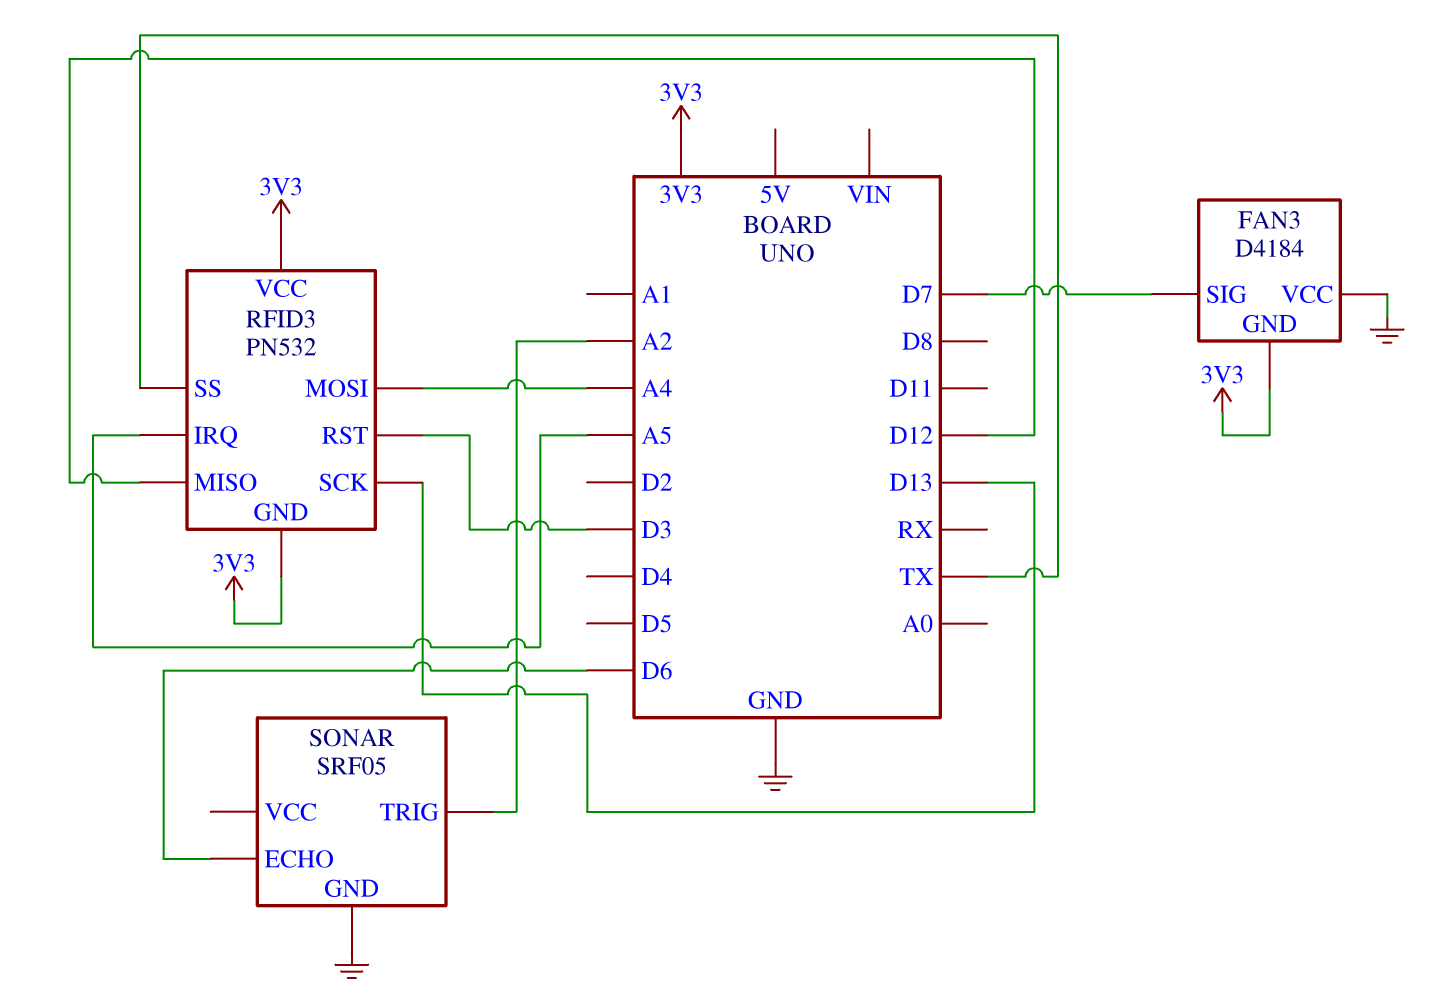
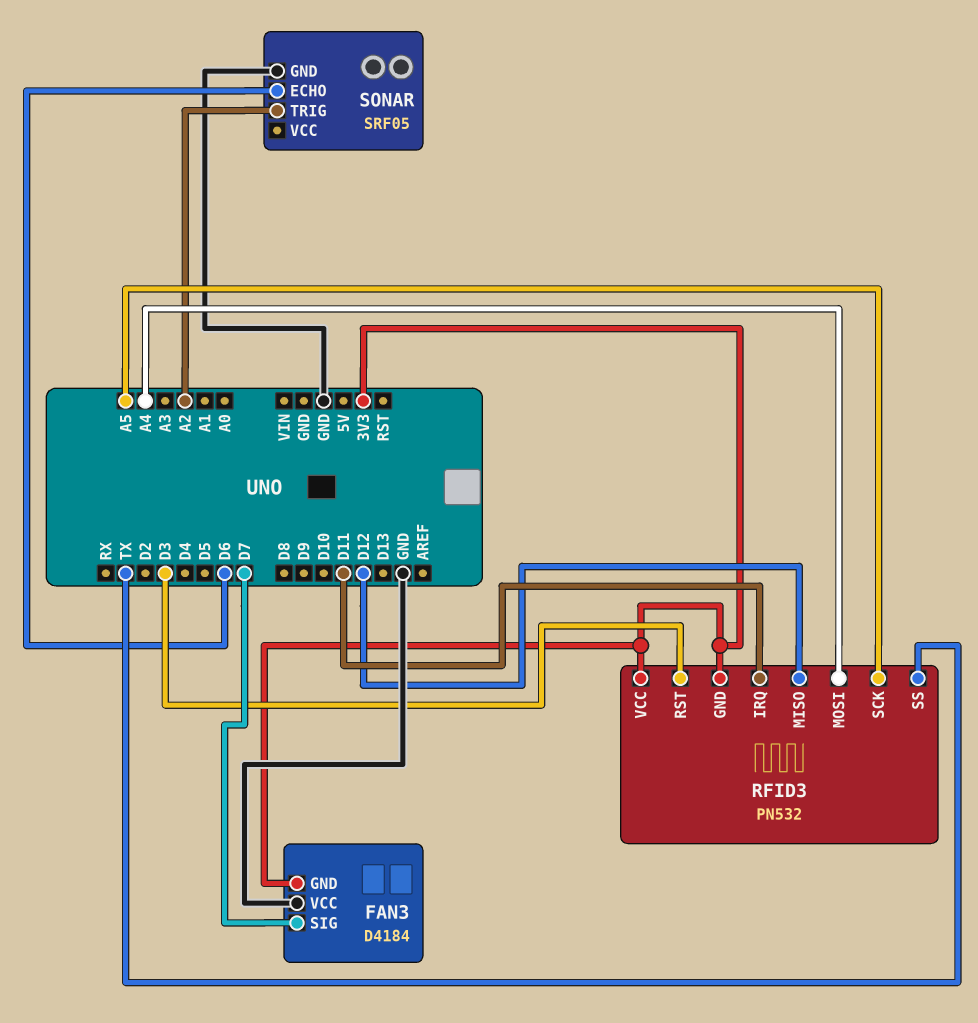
RFID3 pin IRQ: A5 -> D11
RFID3 pin SCK: D13 -> A5

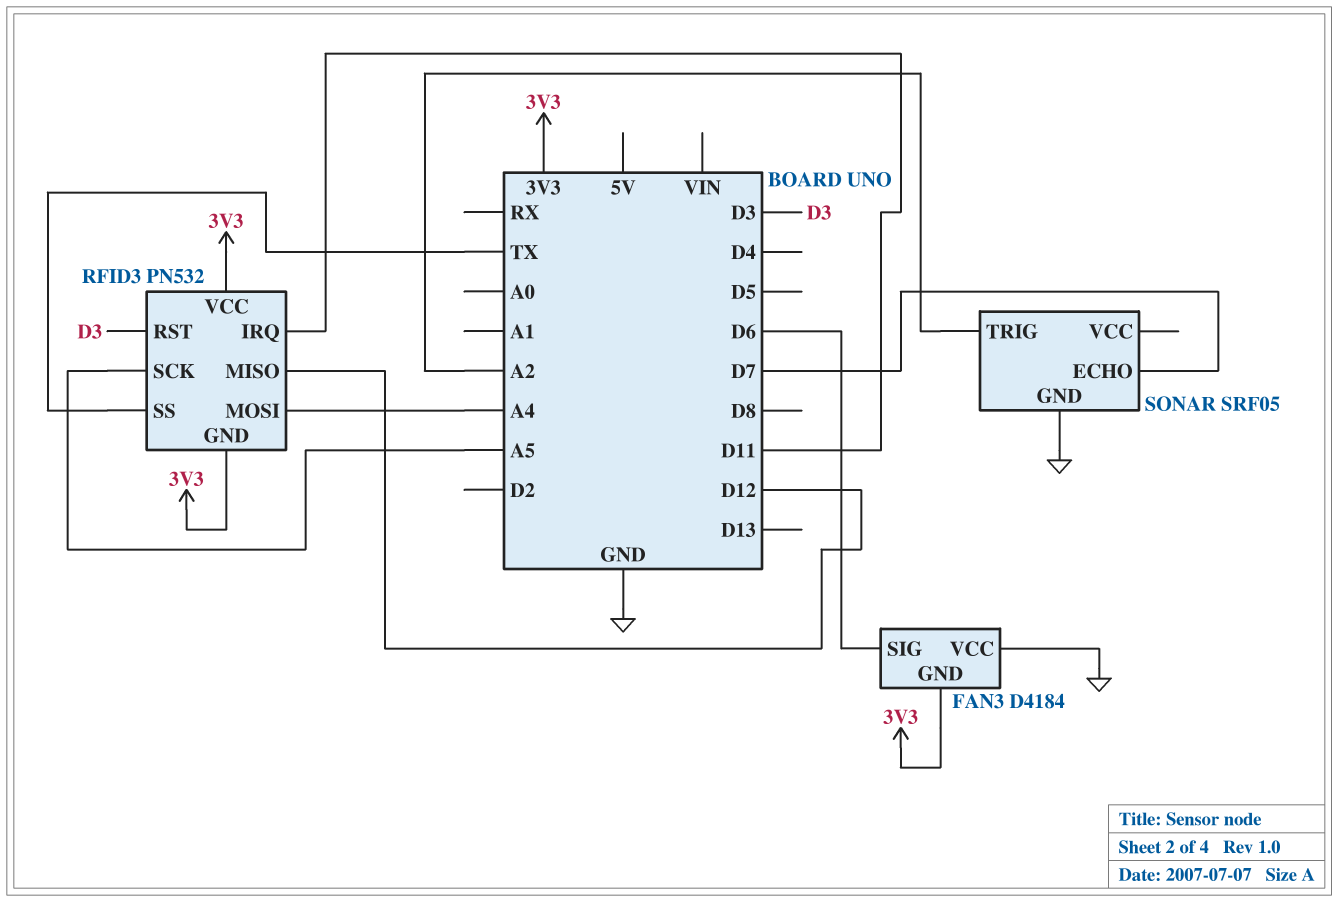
FAN3 pin SIG: D7 -> D6
SONAR pin ECHO: D6 -> D7

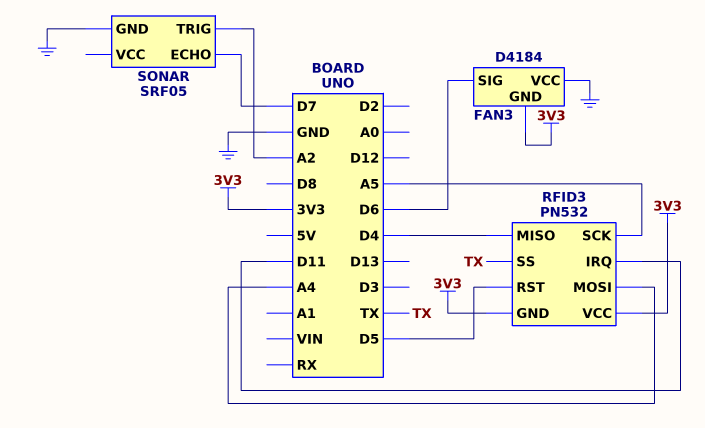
RFID3 pin MISO: D12 -> D4
RFID3 pin RST: D3 -> D5

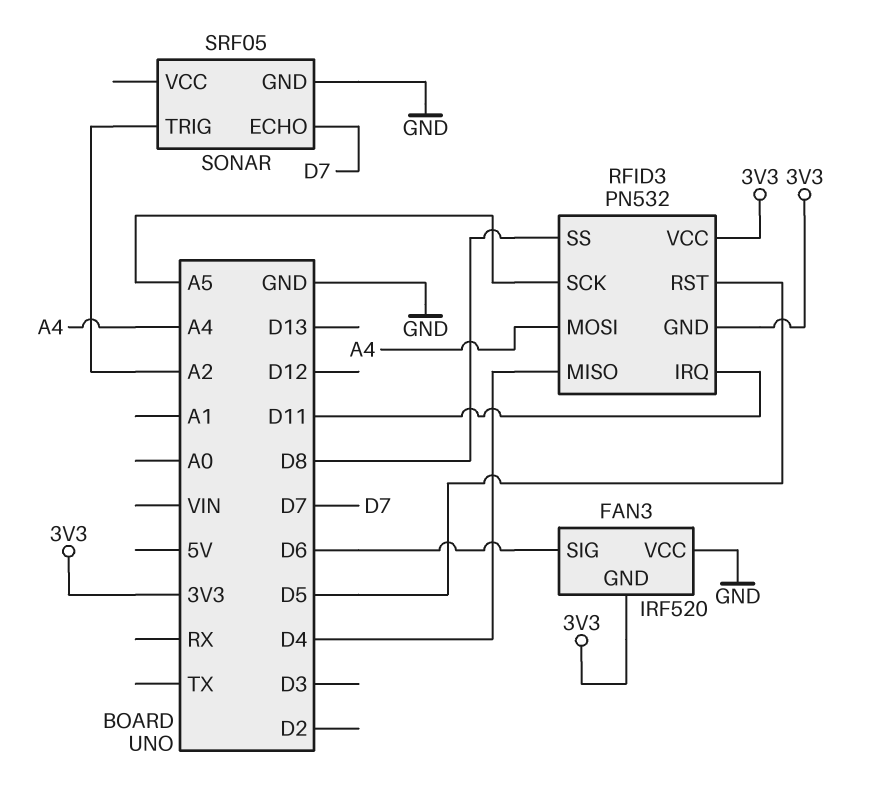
FAN3: D4184 -> IRF520
RFID3 pin SS: TX -> D8

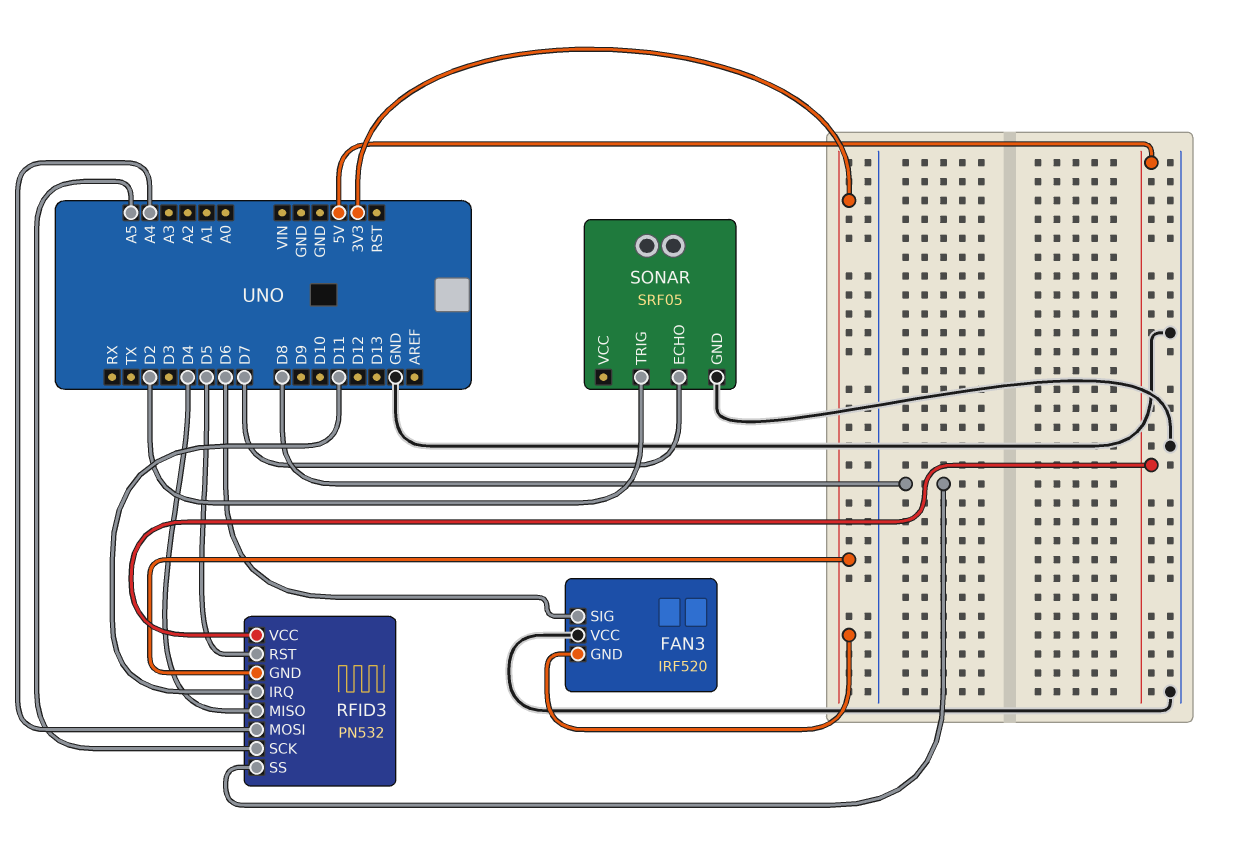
RFID3 pin VCC: 3V3 -> 5V
SONAR pin TRIG: A2 -> D2

